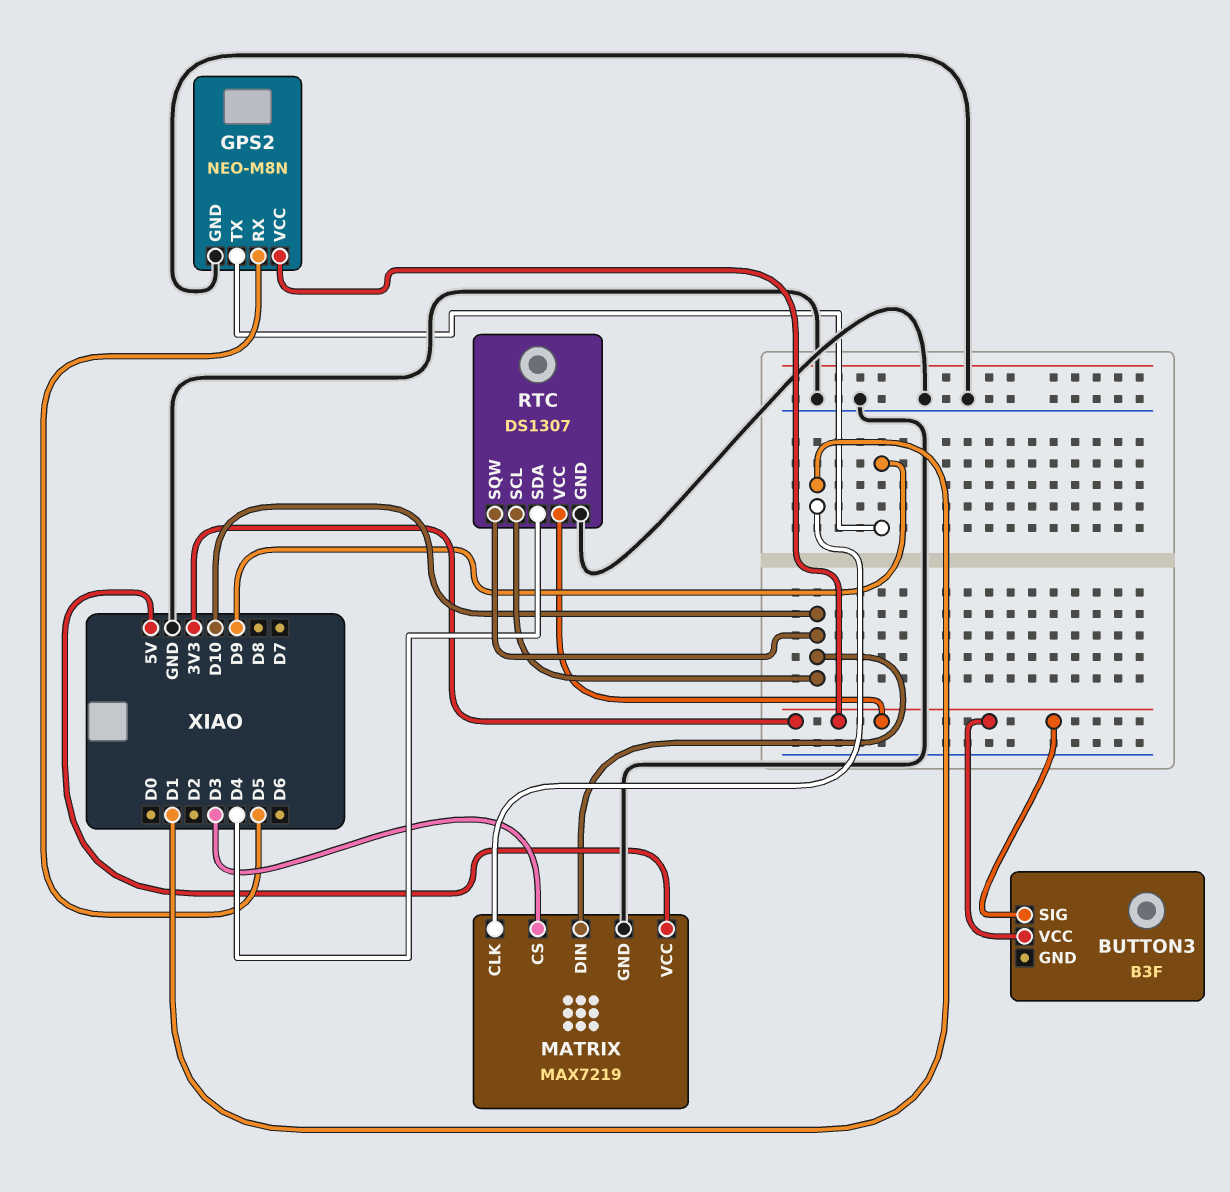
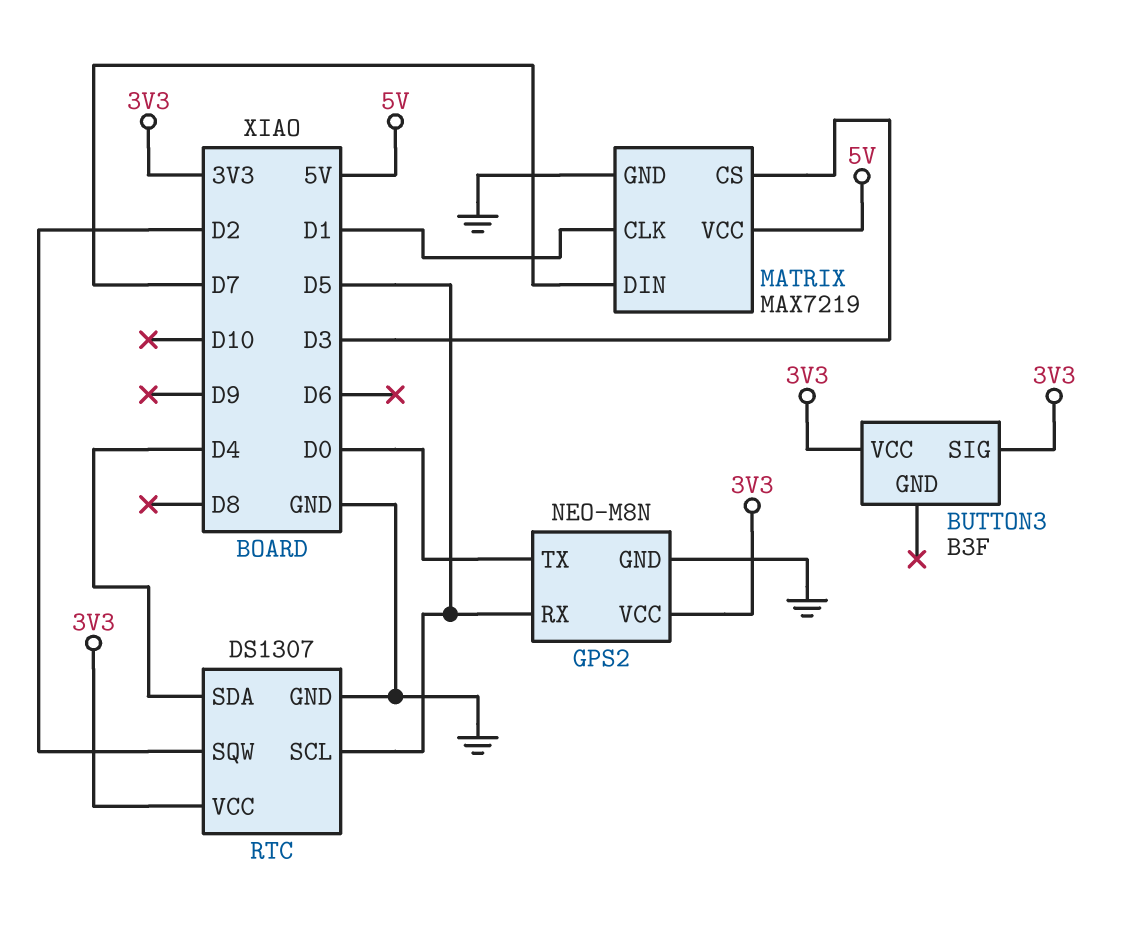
GPS2 pin TX: D9 -> D0
MATRIX pin DIN: D10 -> D7
RTC pin SCL: D10 -> D5
RTC pin SQW: D10 -> D2

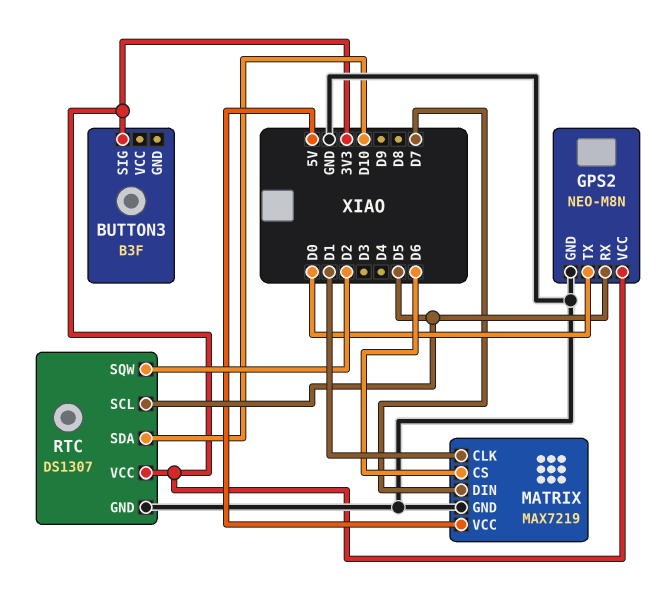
BUTTON3 pin VCC: 3V3 -> none
MATRIX pin CS: D3 -> D6
RTC pin SDA: D4 -> D10

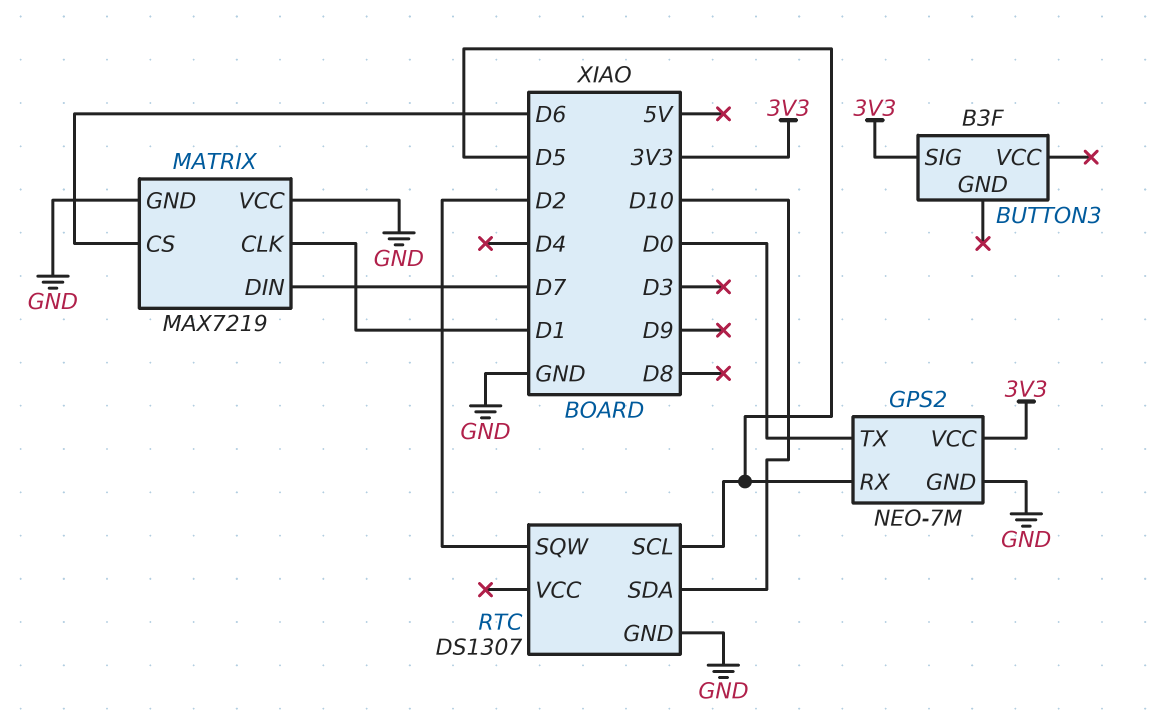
GPS2: NEO-M8N -> NEO-7M
MATRIX pin VCC: 5V -> GND
RTC pin VCC: 3V3 -> none

